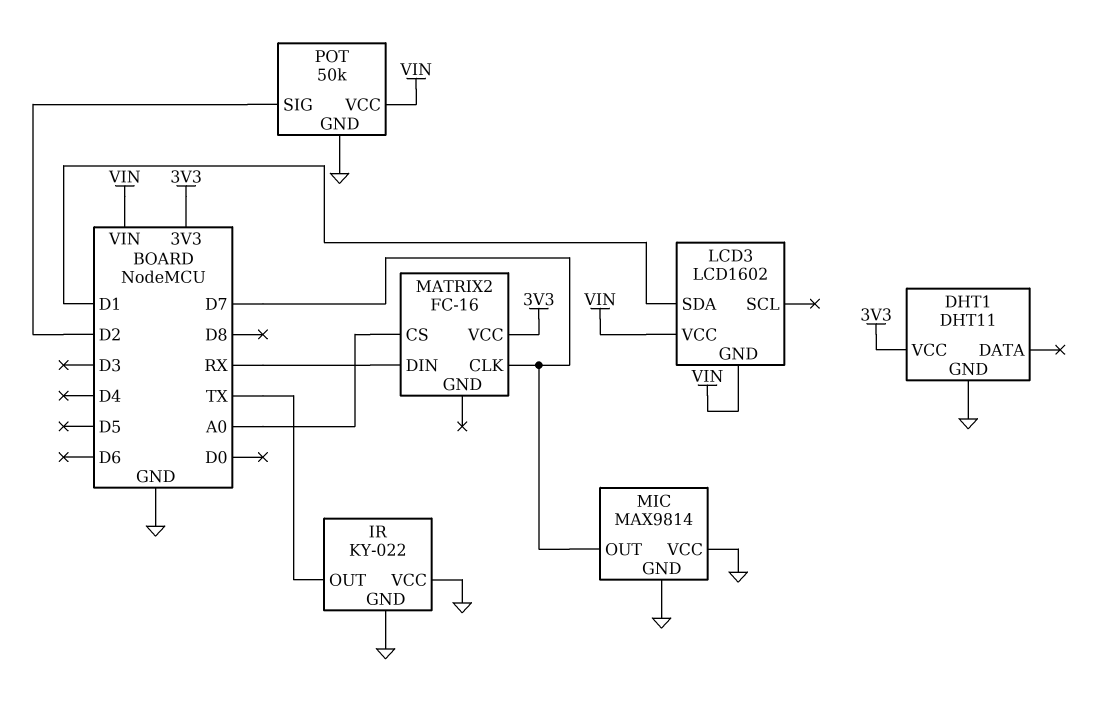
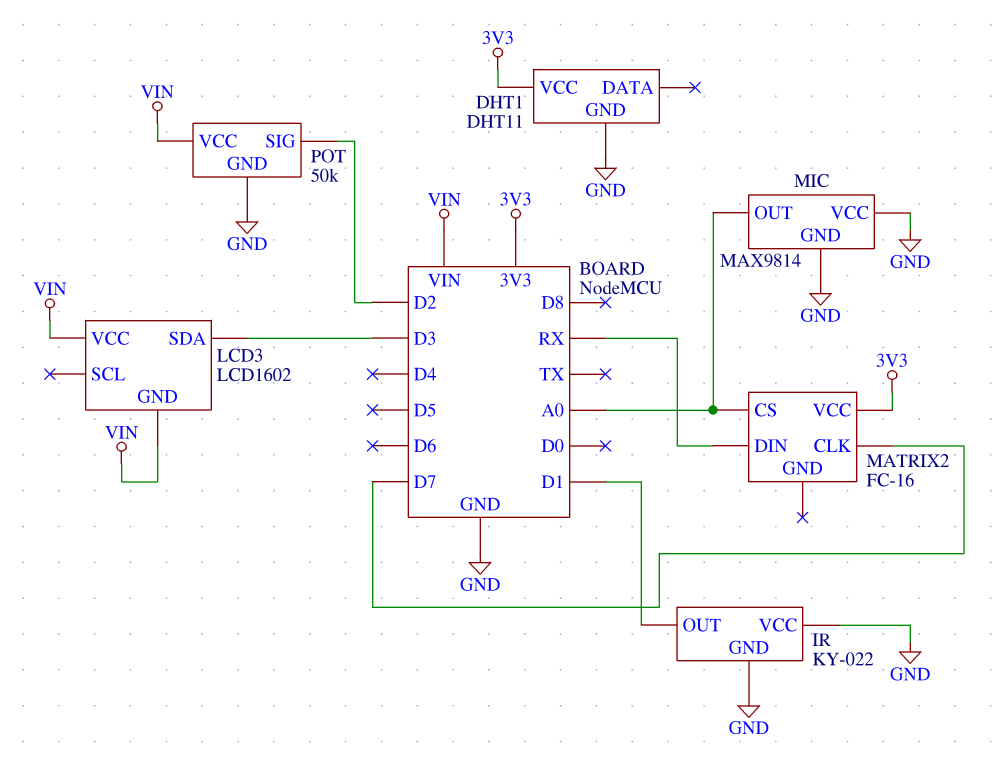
IR pin OUT: TX -> D1
LCD3 pin SDA: D1 -> D3
MIC pin OUT: D7 -> A0

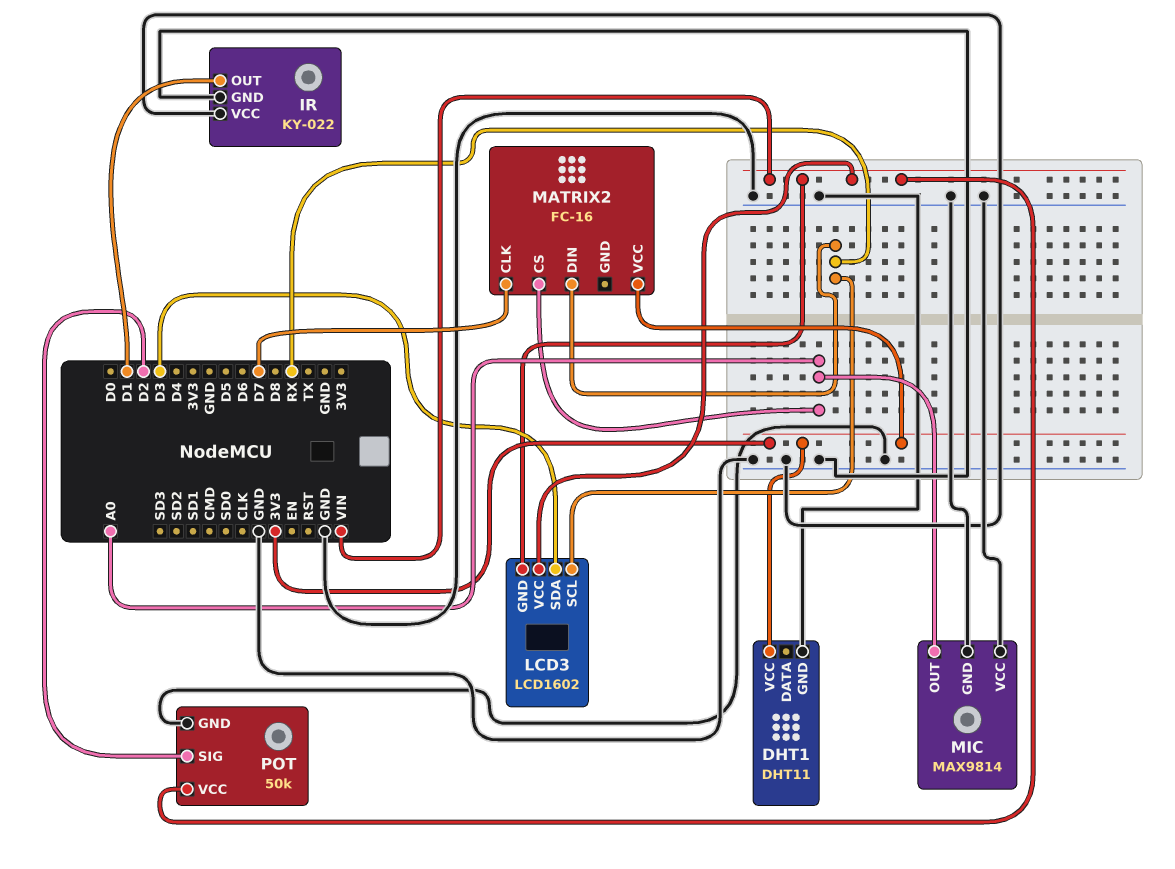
LCD3 pin SCL: none -> RX

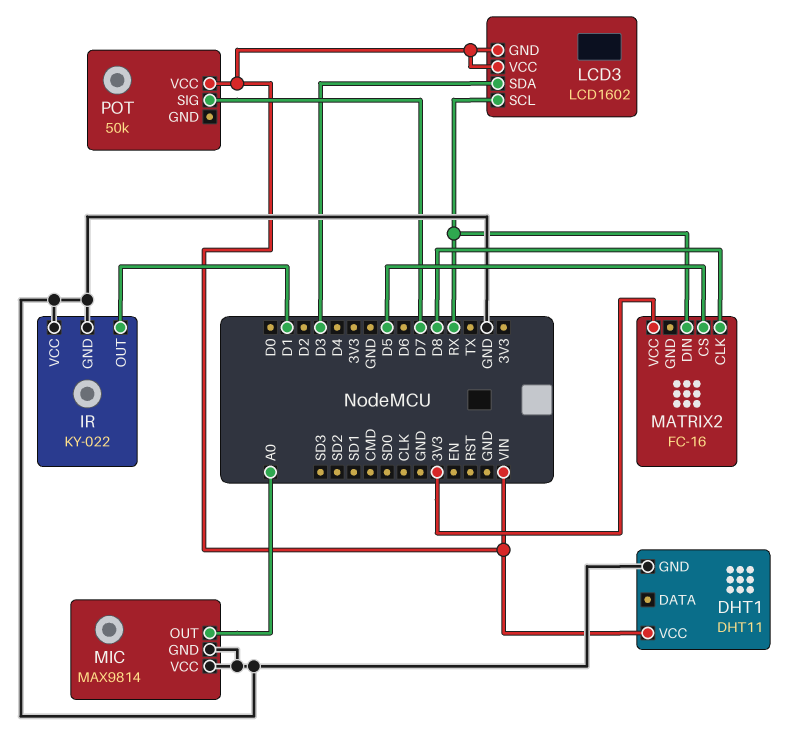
DHT1 pin VCC: 3V3 -> VIN
MATRIX2 pin CLK: D7 -> D8
MATRIX2 pin CS: A0 -> D5
POT pin GND: GND -> none
POT pin SIG: D2 -> D7

